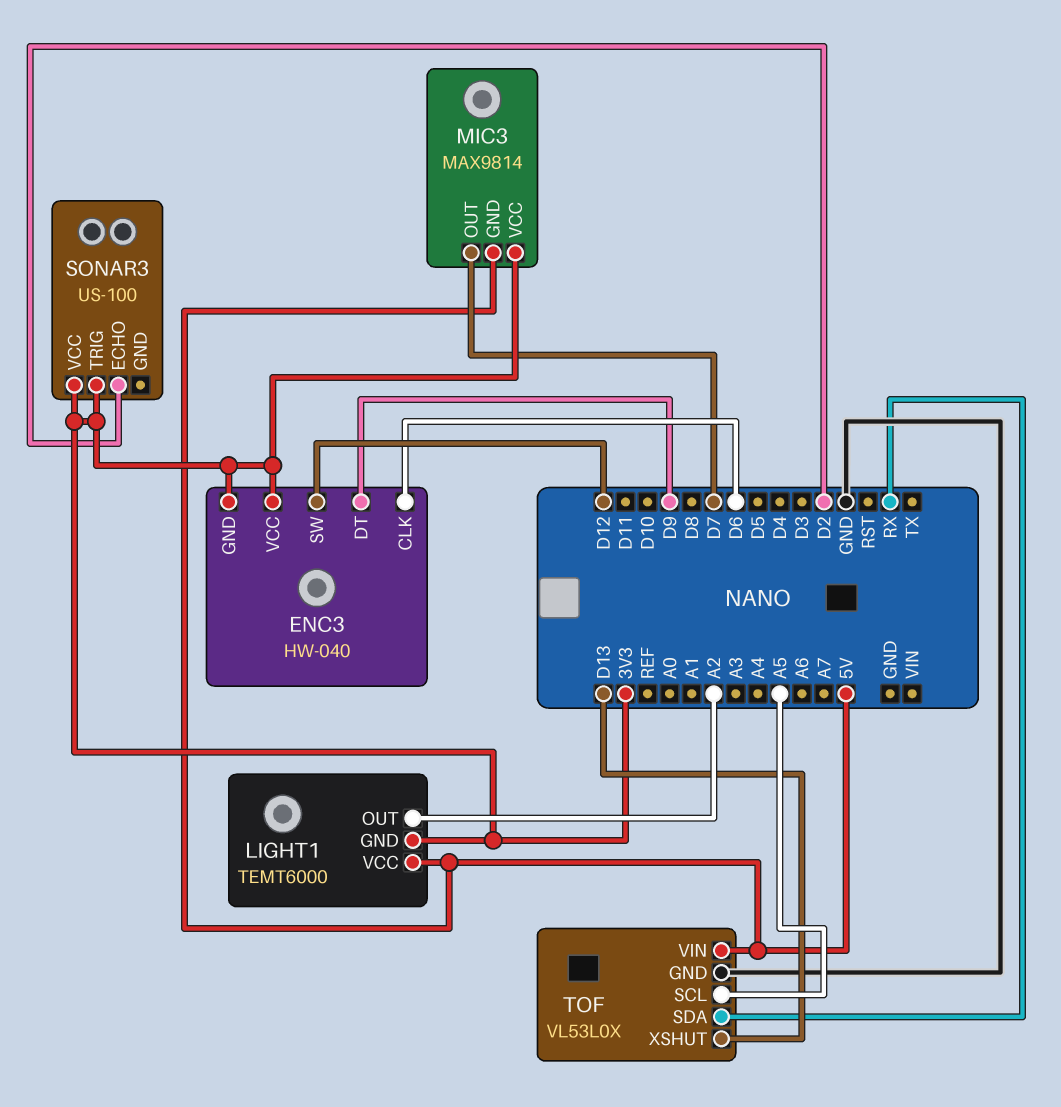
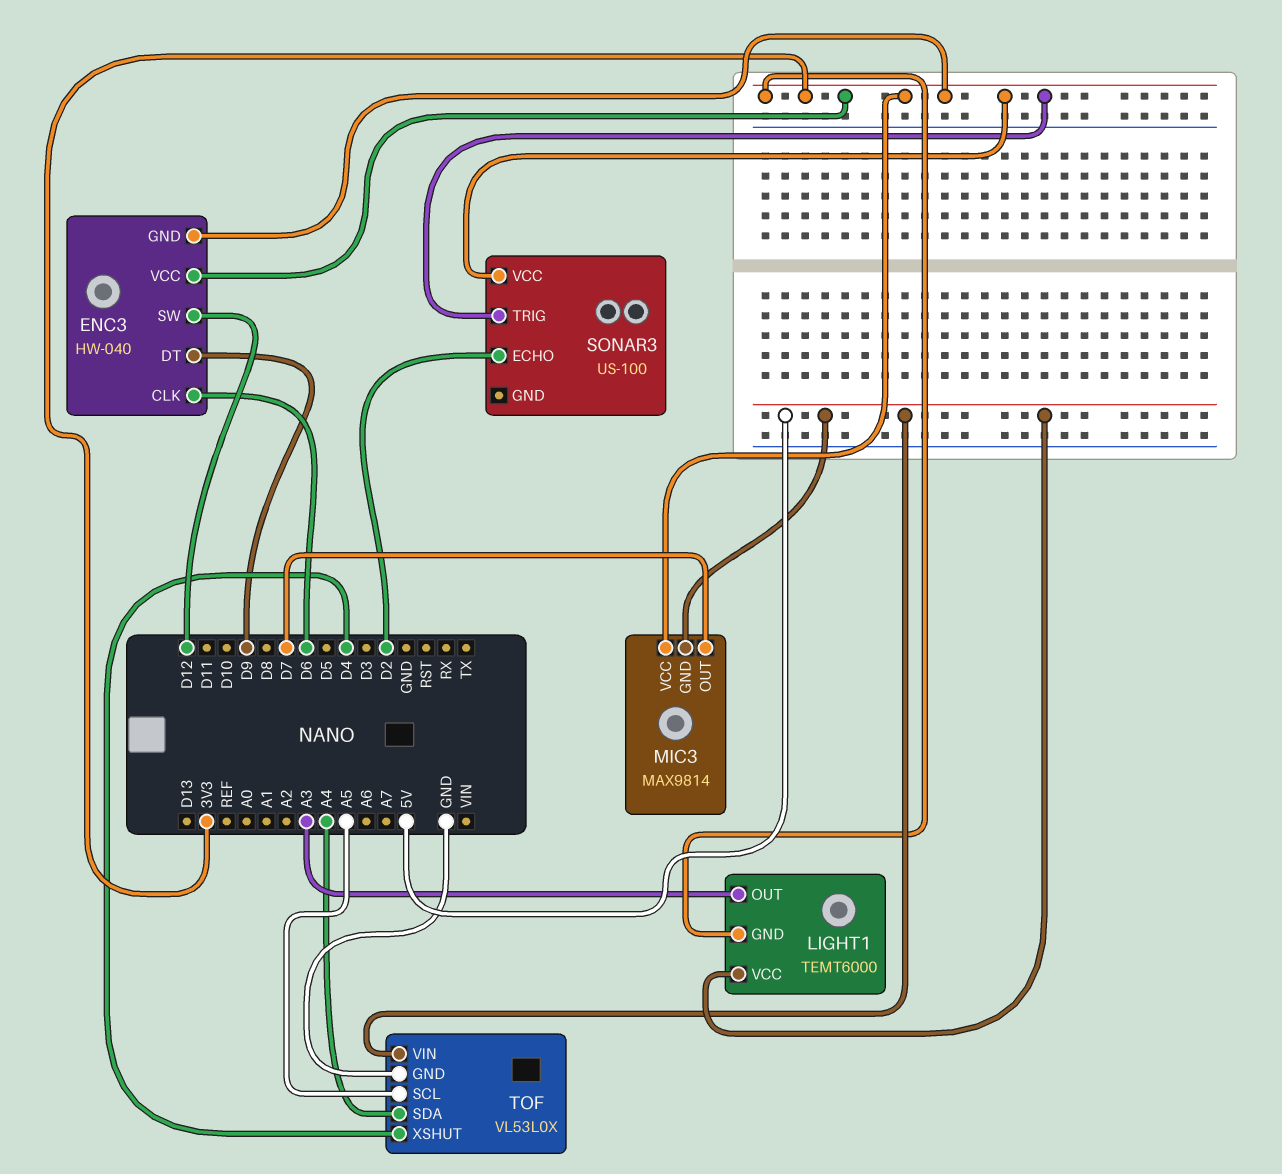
LIGHT1 pin OUT: A2 -> A3
TOF pin SDA: RX -> A4
TOF pin XSHUT: D13 -> D4

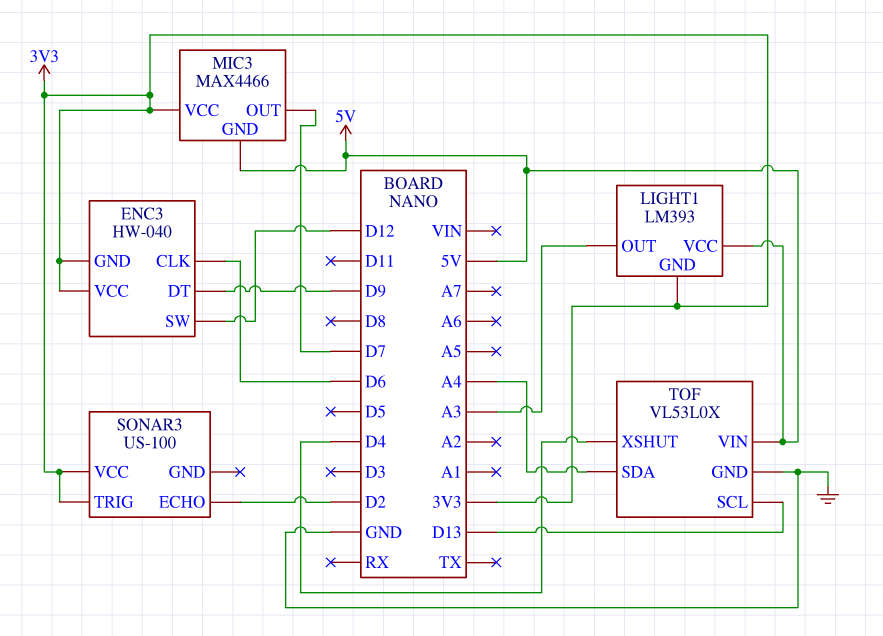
LIGHT1: TEMT6000 -> LM393
MIC3: MAX9814 -> MAX4466
TOF pin SCL: A5 -> D13

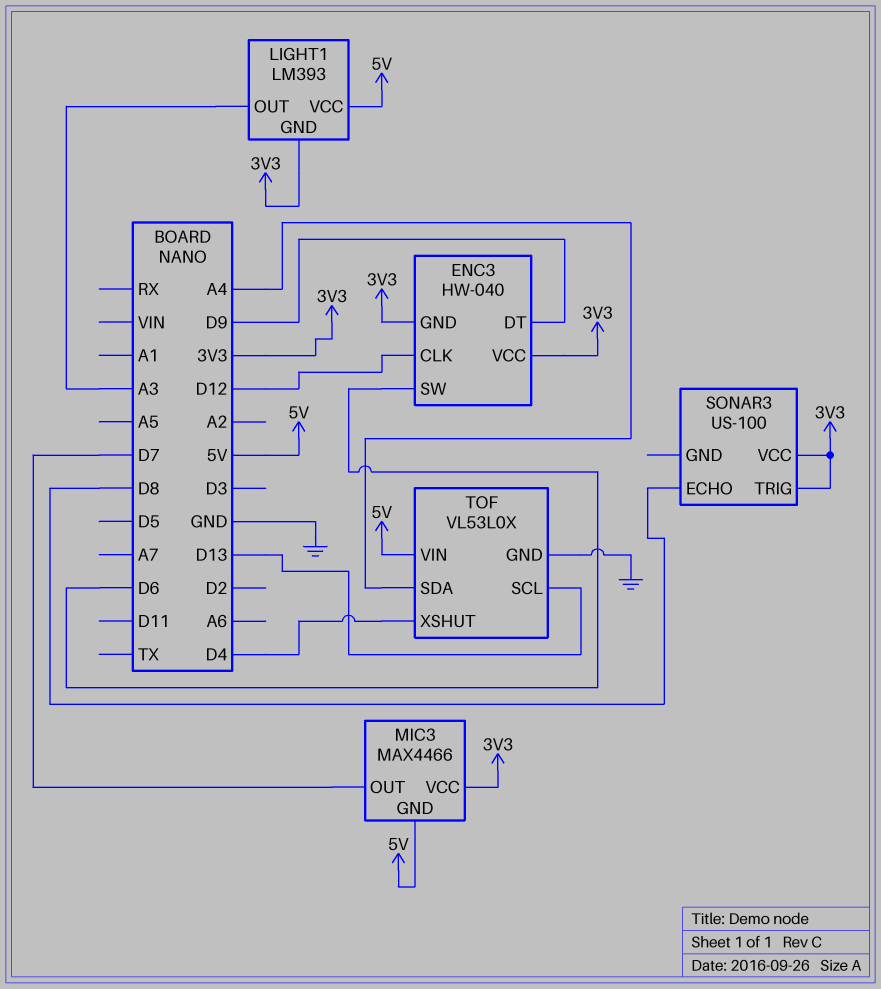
ENC3 pin CLK: D6 -> D12
ENC3 pin SW: D12 -> D6
SONAR3 pin ECHO: D2 -> D8

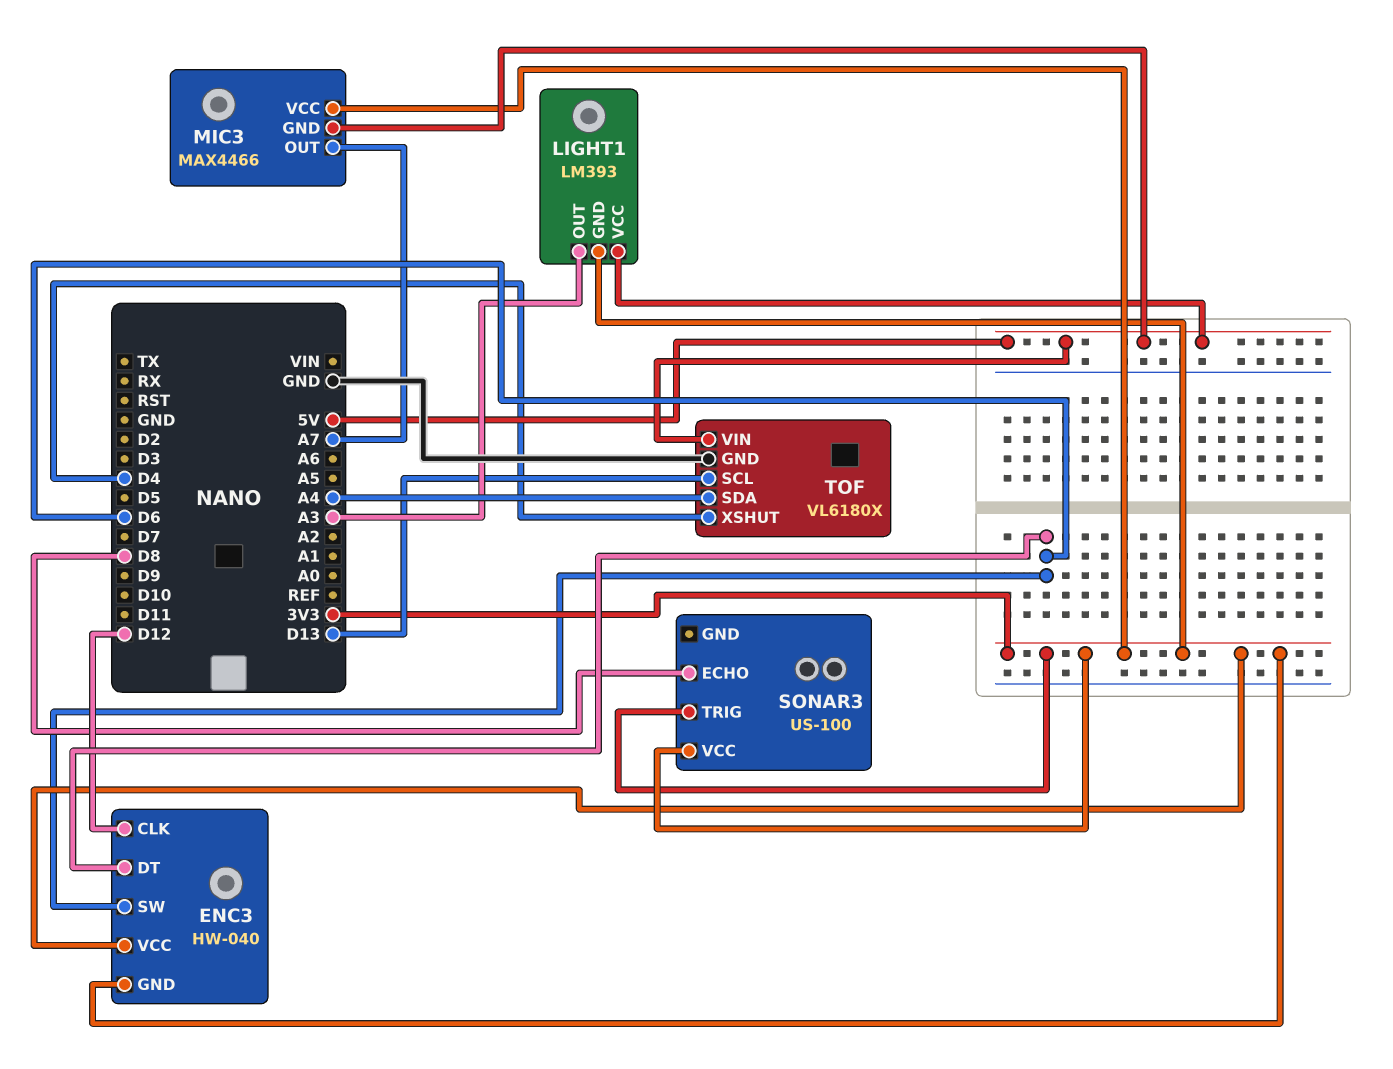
ENC3 pin DT: D9 -> D6
MIC3 pin OUT: D7 -> A7
TOF: VL53L0X -> VL6180X

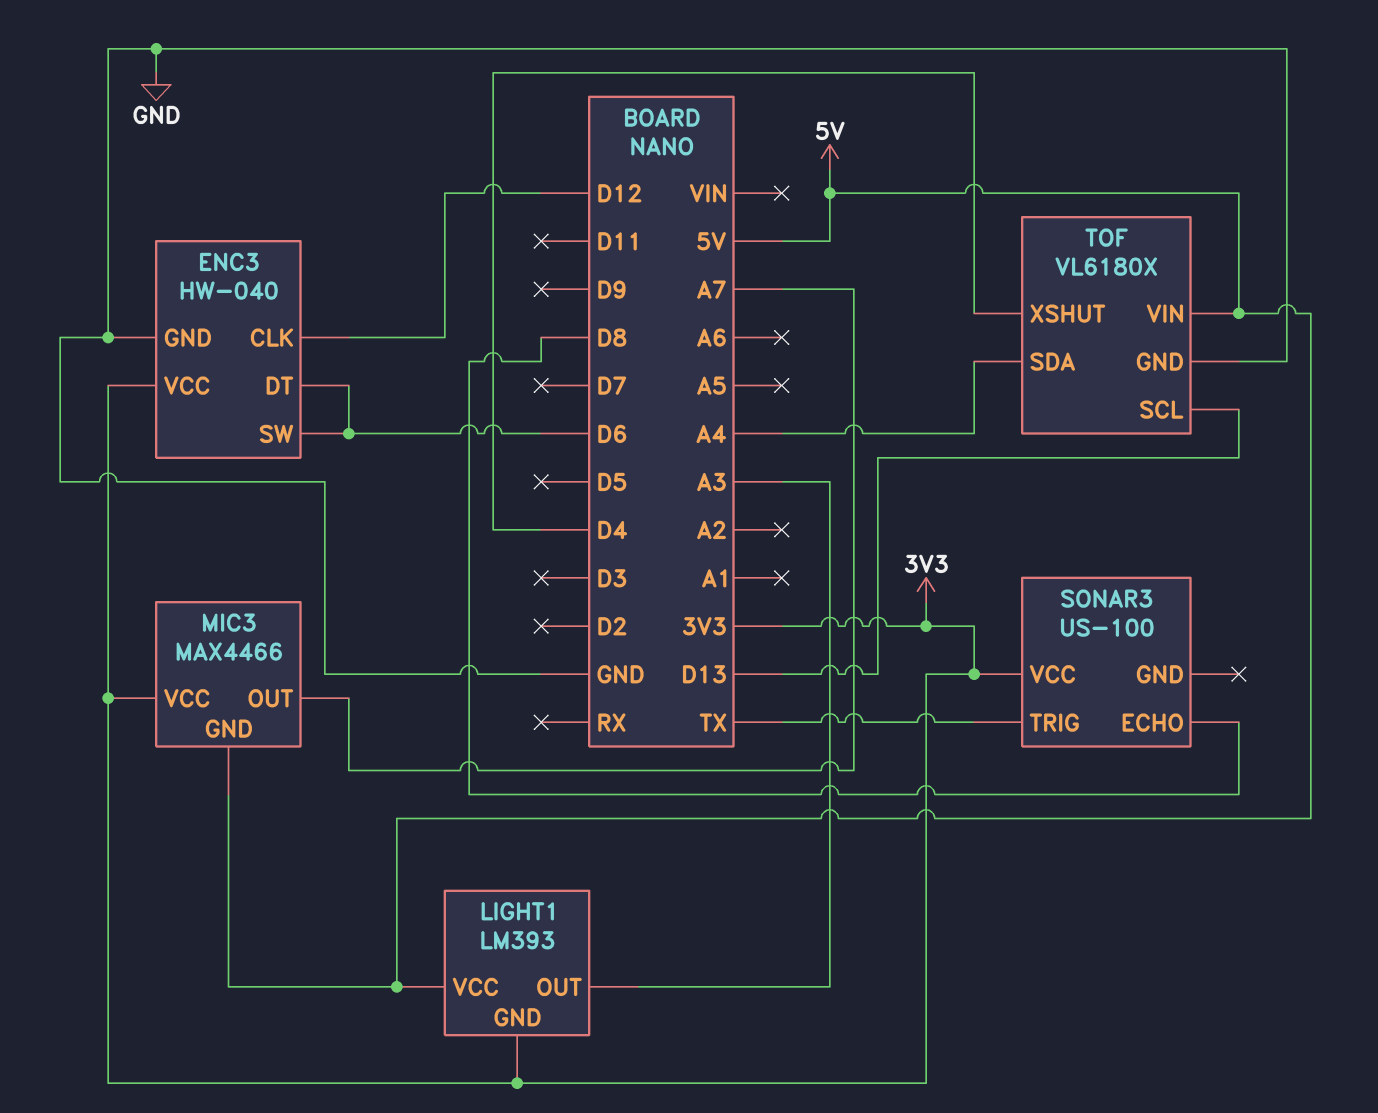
ENC3 pin GND: 3V3 -> GND
SONAR3 pin TRIG: 3V3 -> TX

